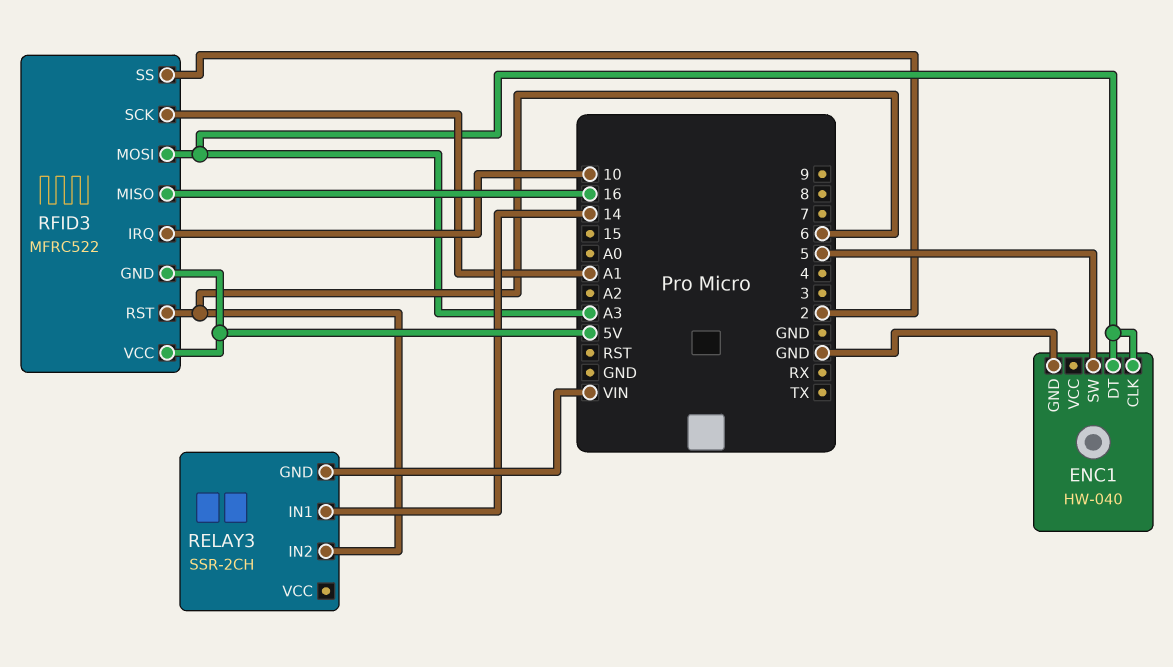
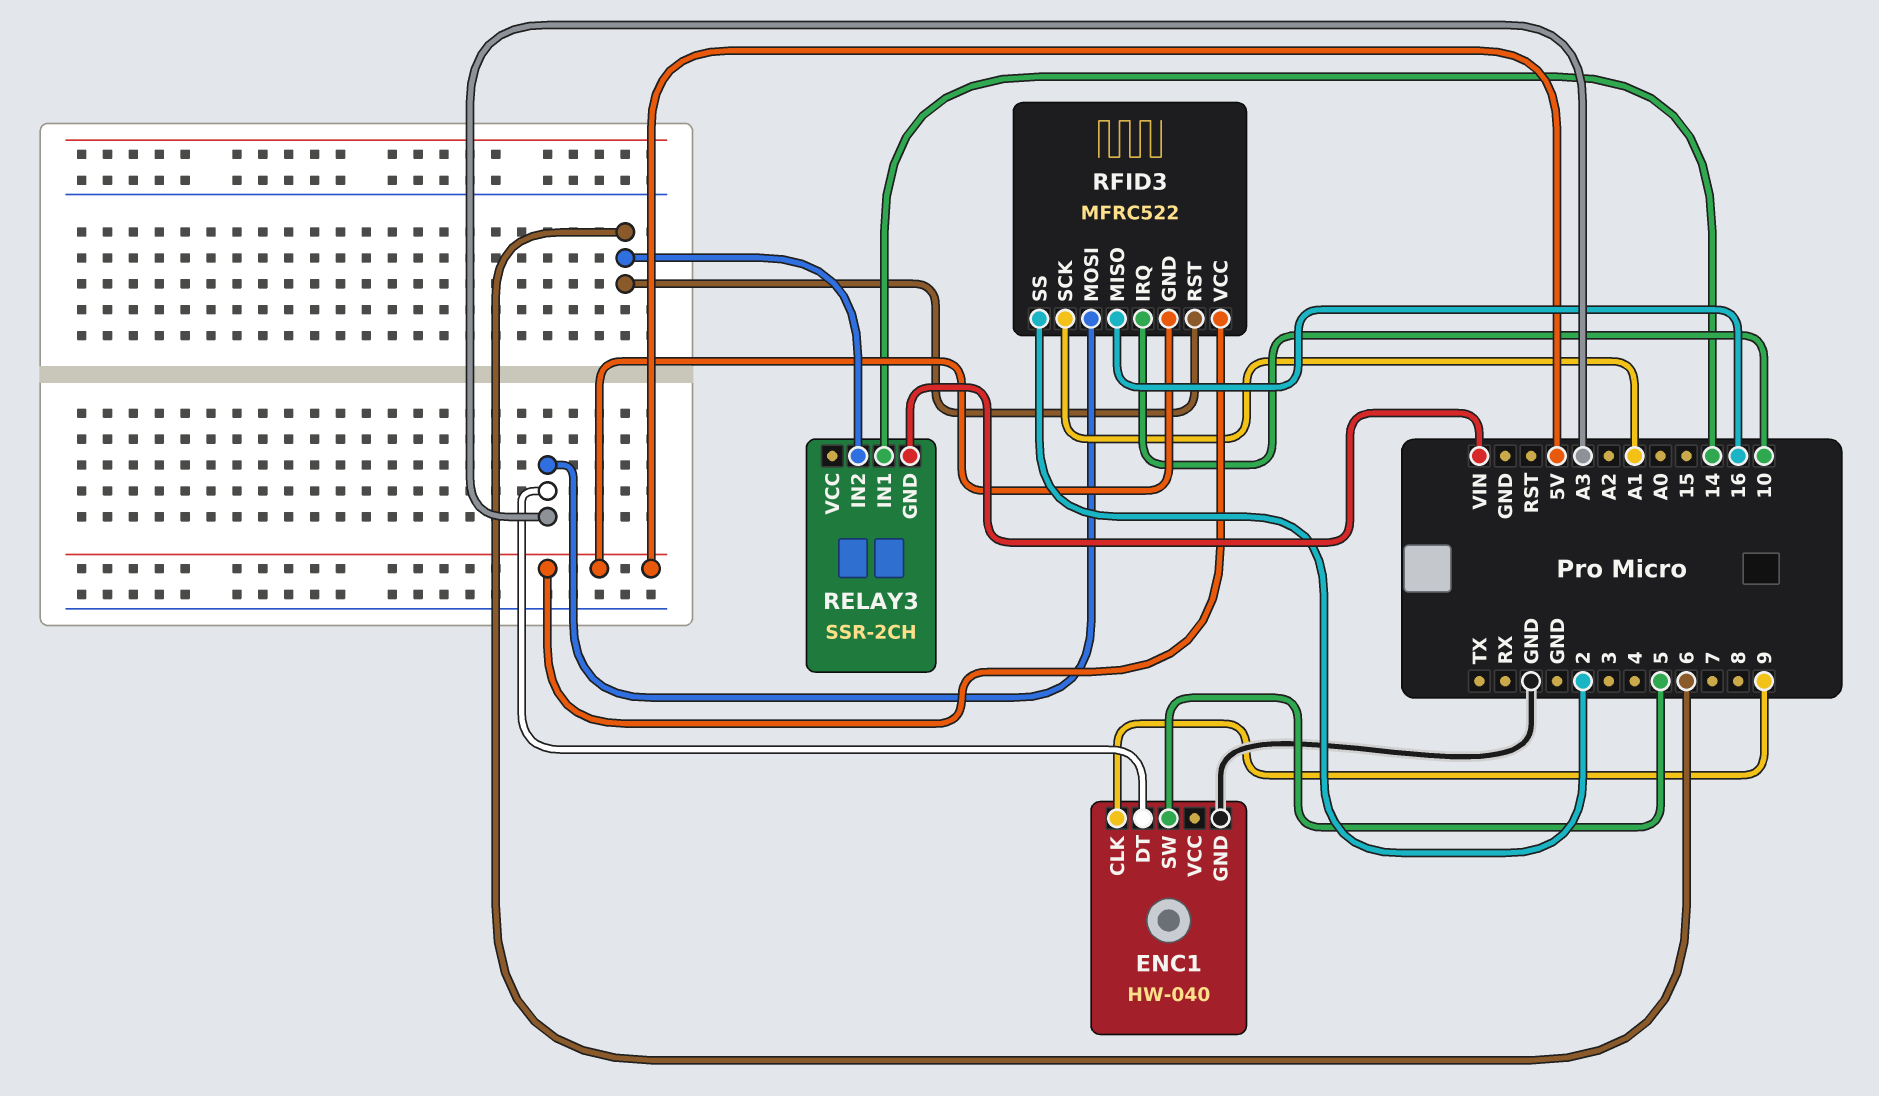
ENC1 pin CLK: A3 -> 9

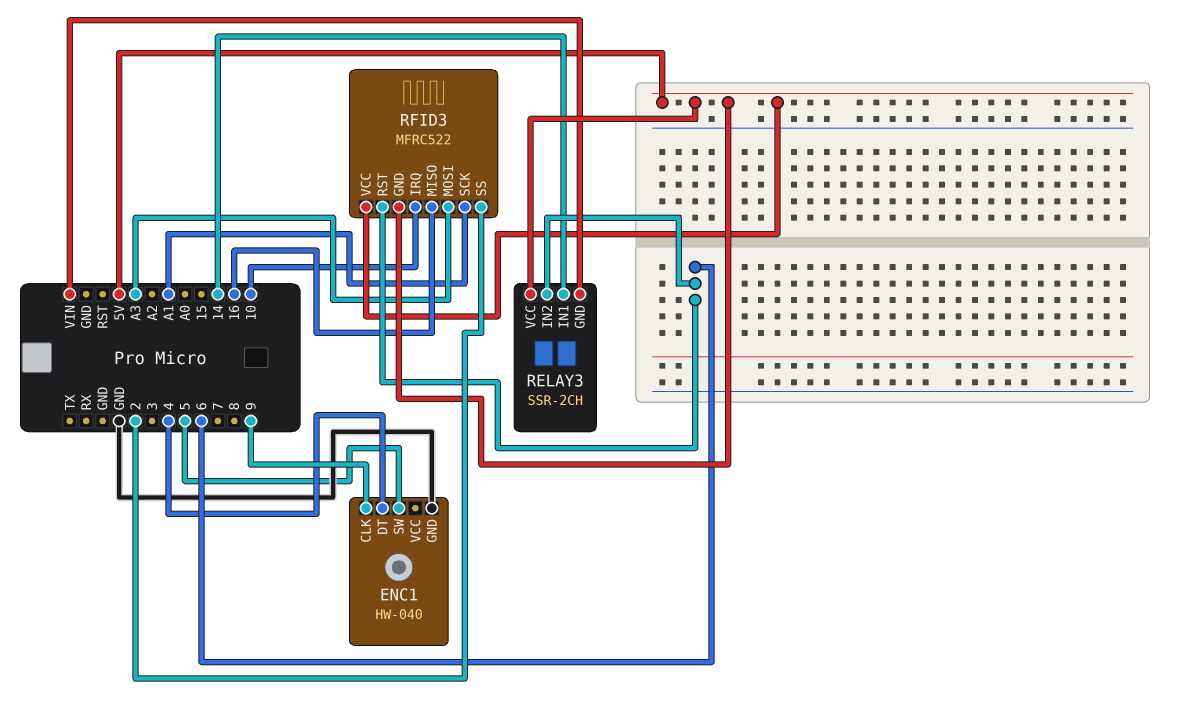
ENC1 pin DT: A3 -> 4
RELAY3 pin VCC: none -> 5V

